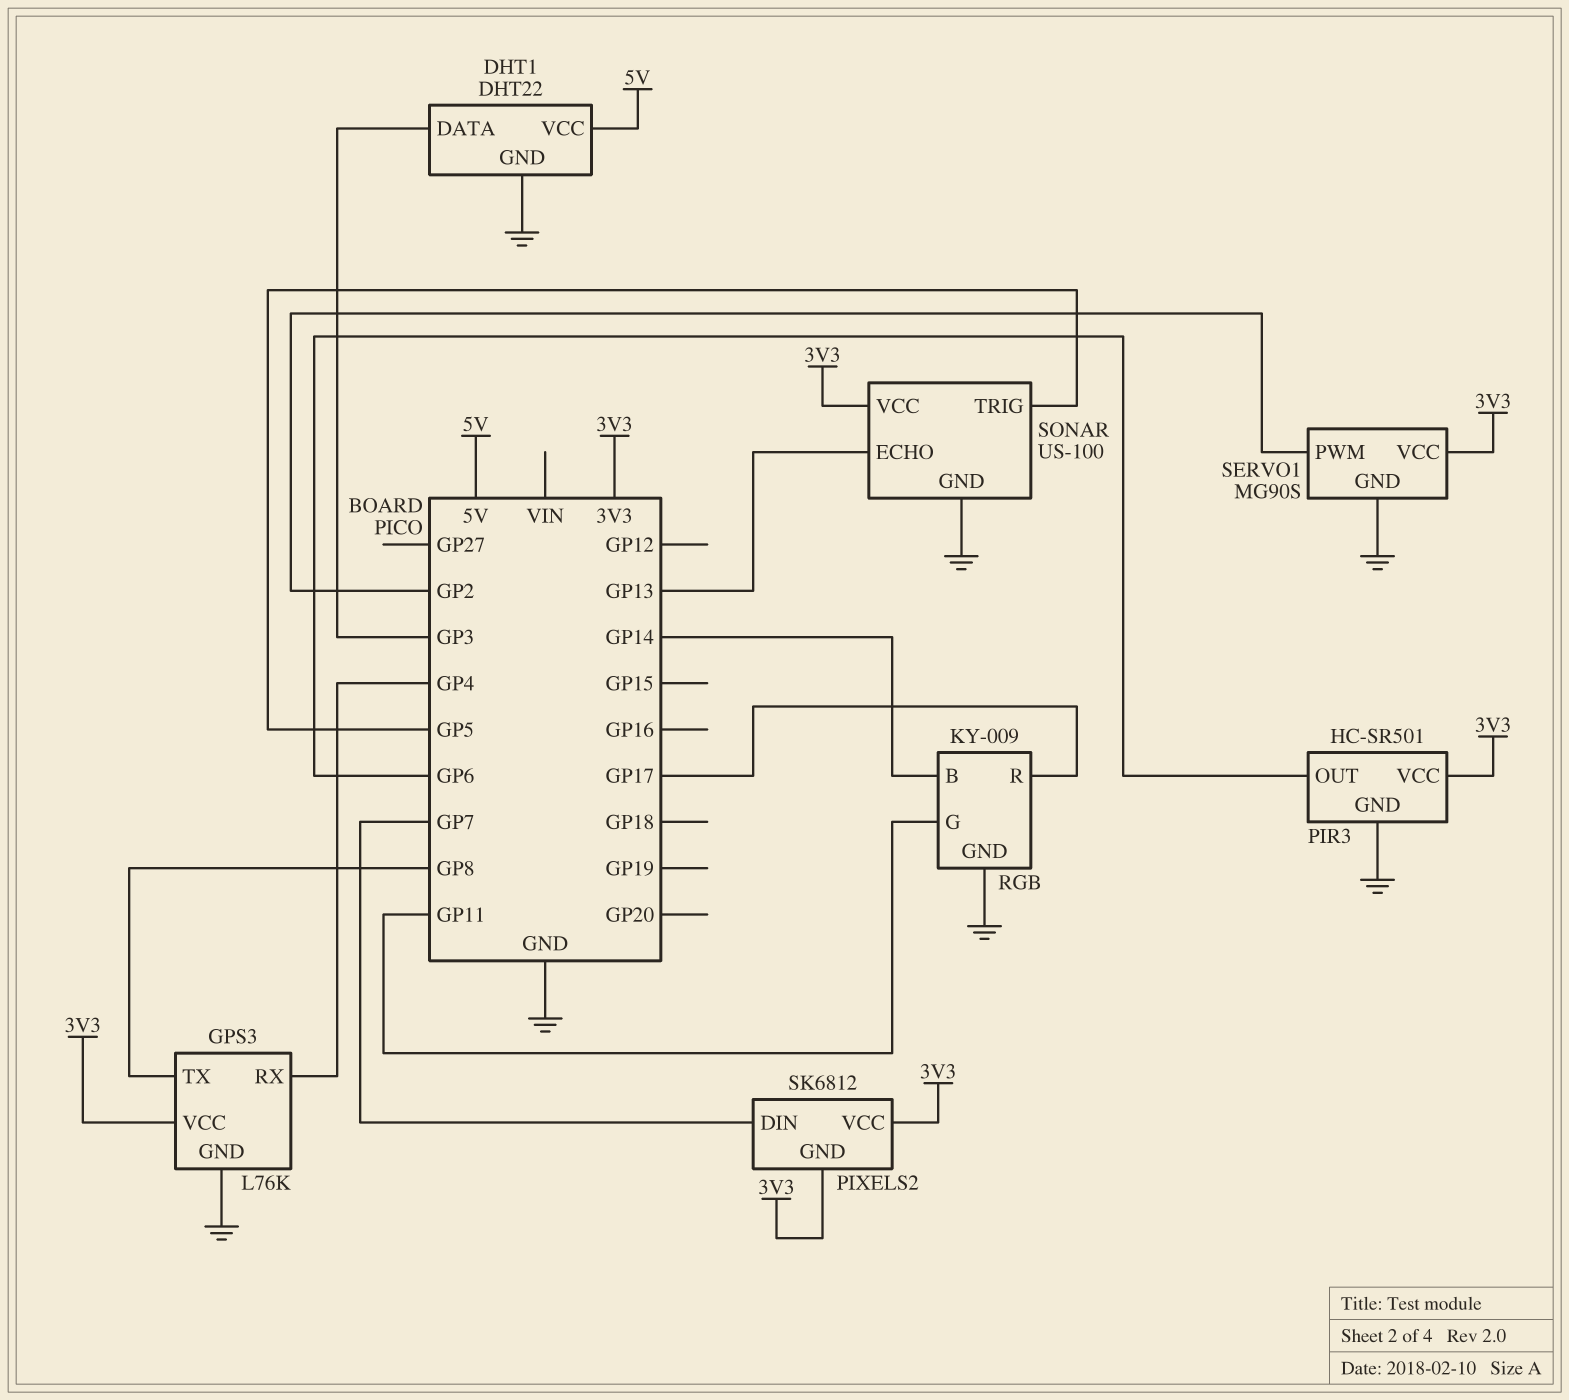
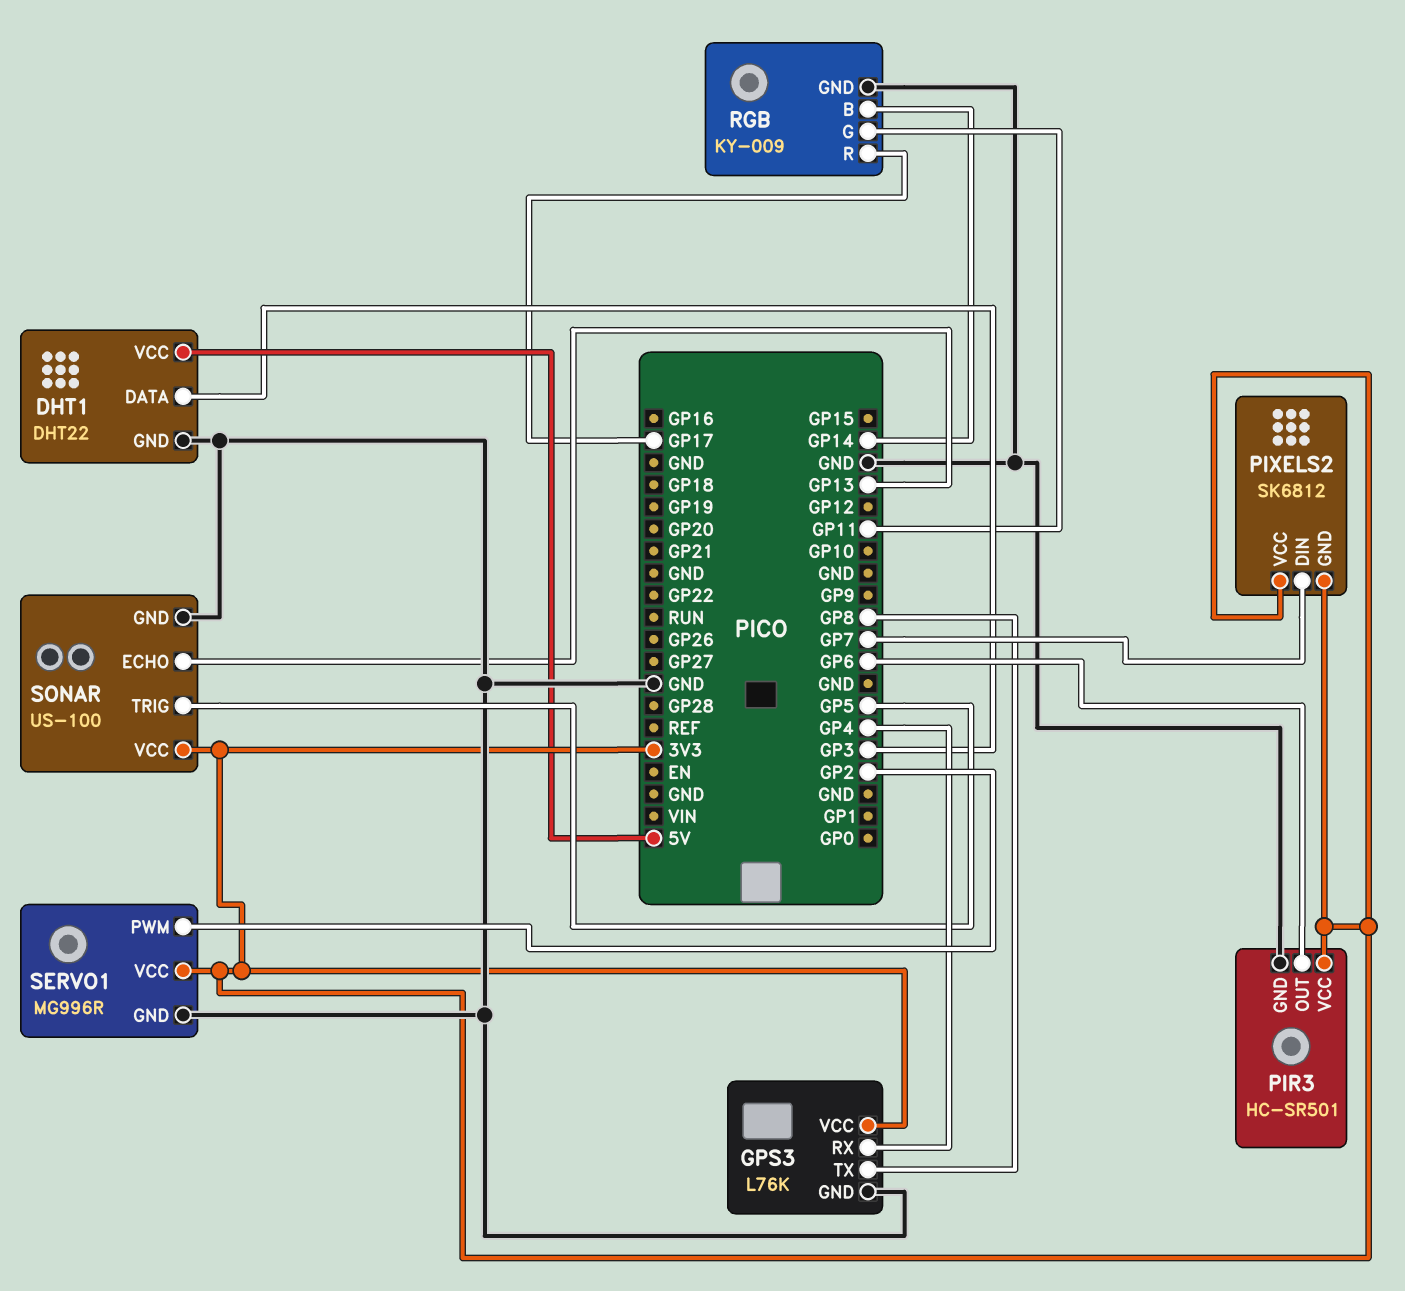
SERVO1: MG90S -> MG996R

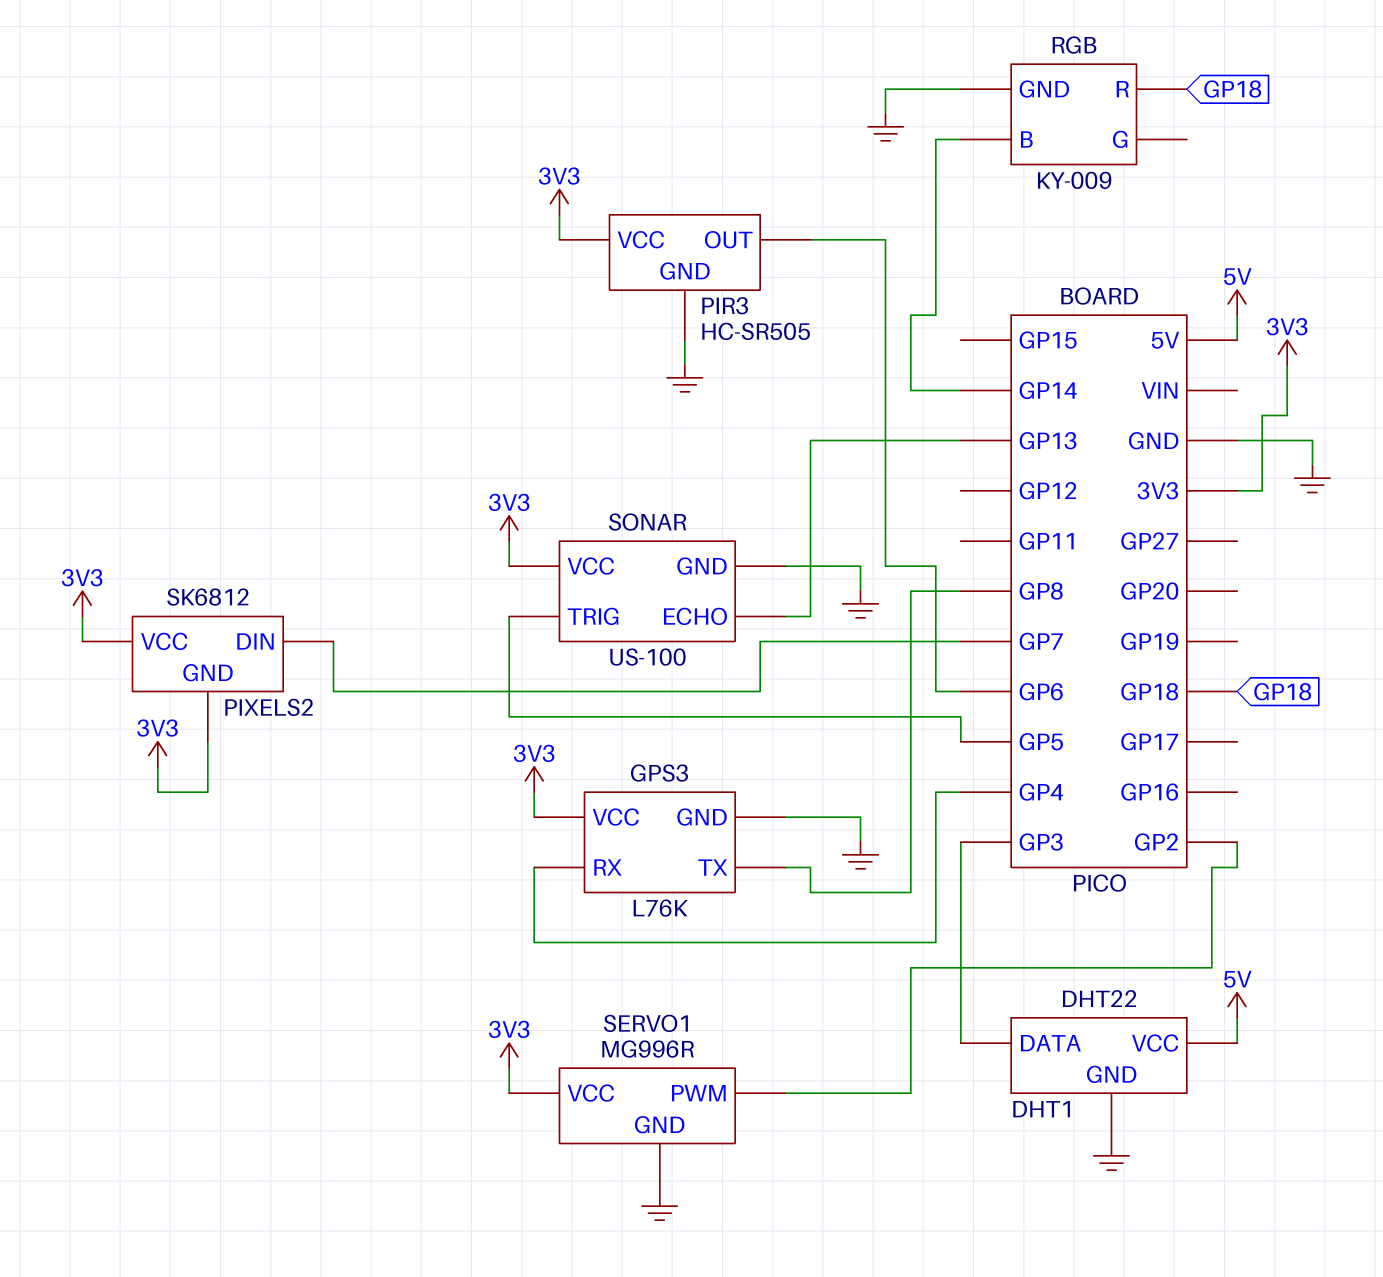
PIR3: HC-SR501 -> HC-SR505
RGB pin G: GP11 -> none
RGB pin R: GP17 -> GP18

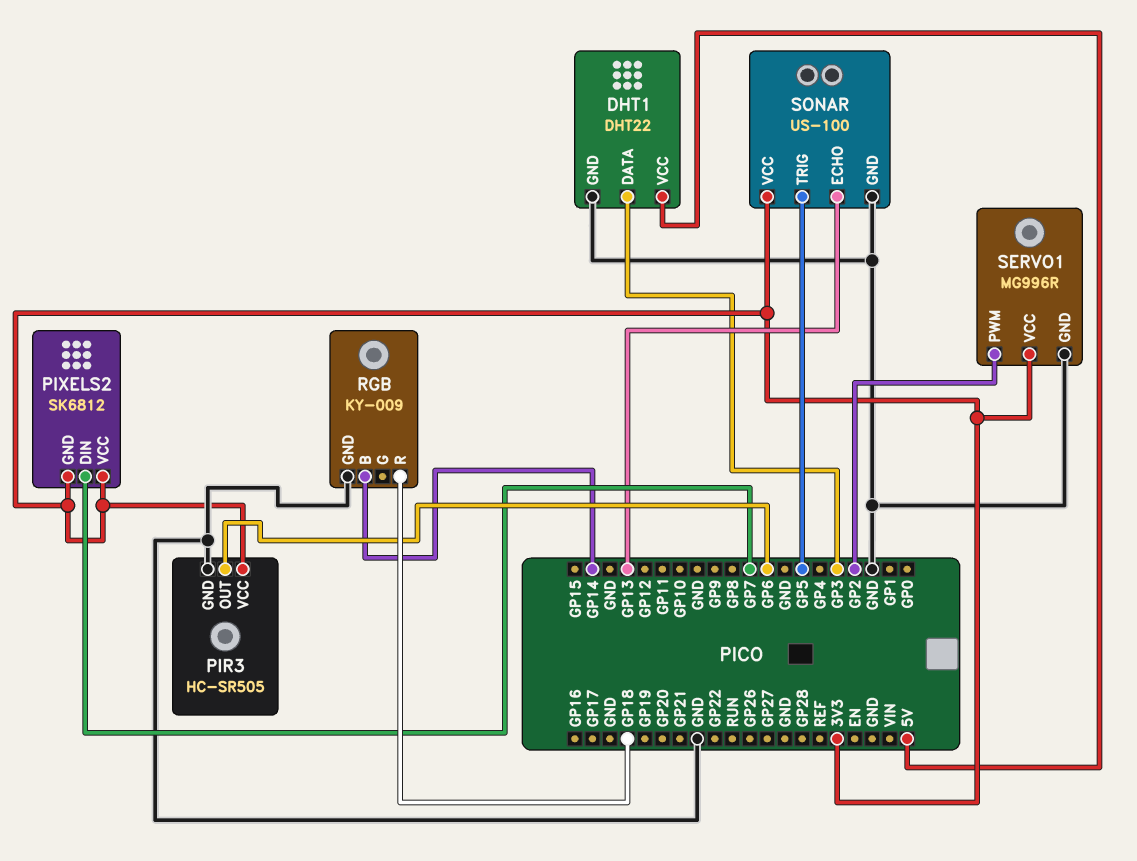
GPS3: L76K -> none
GPS3 pin GND: GND -> none
GPS3 pin RX: GP4 -> none
GPS3 pin TX: GP8 -> none
GPS3 pin VCC: 3V3 -> none

